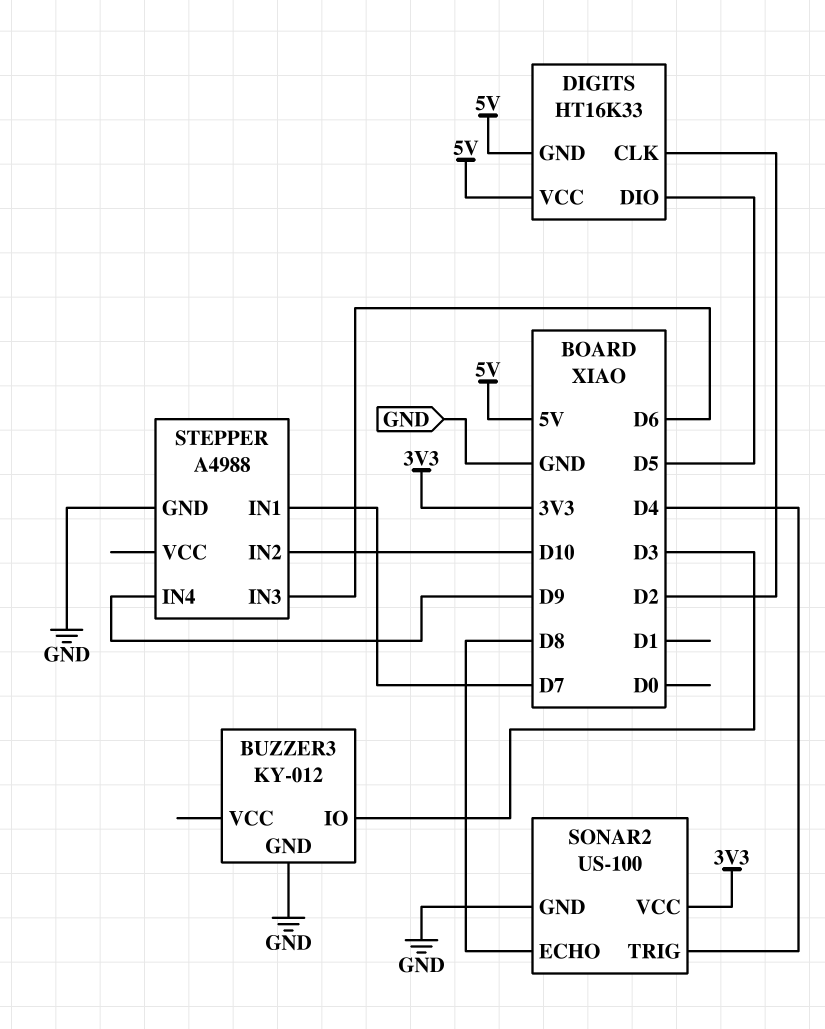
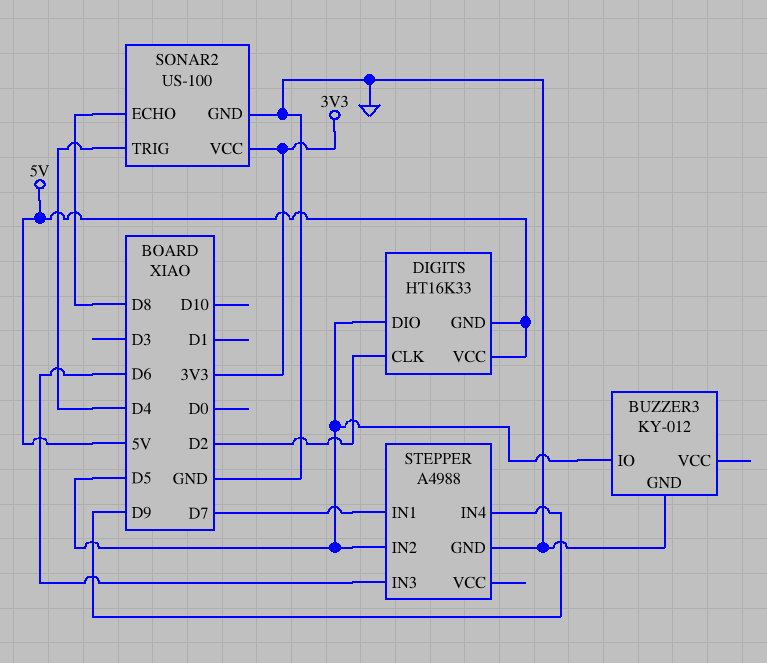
BUZZER3 pin IO: D3 -> D5
STEPPER pin IN2: D10 -> D5

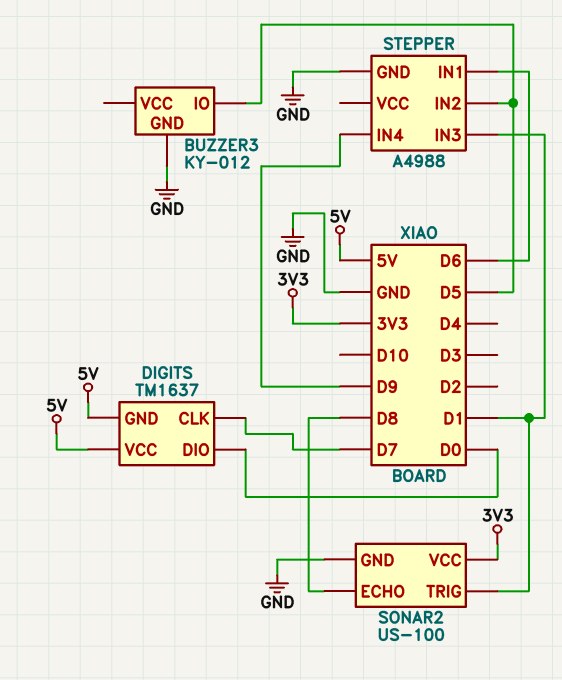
DIGITS: HT16K33 -> TM1637
DIGITS pin CLK: D2 -> D7
DIGITS pin DIO: D5 -> D0
SONAR2 pin TRIG: D4 -> D1
STEPPER pin IN1: D7 -> D6
STEPPER pin IN3: D6 -> D1

